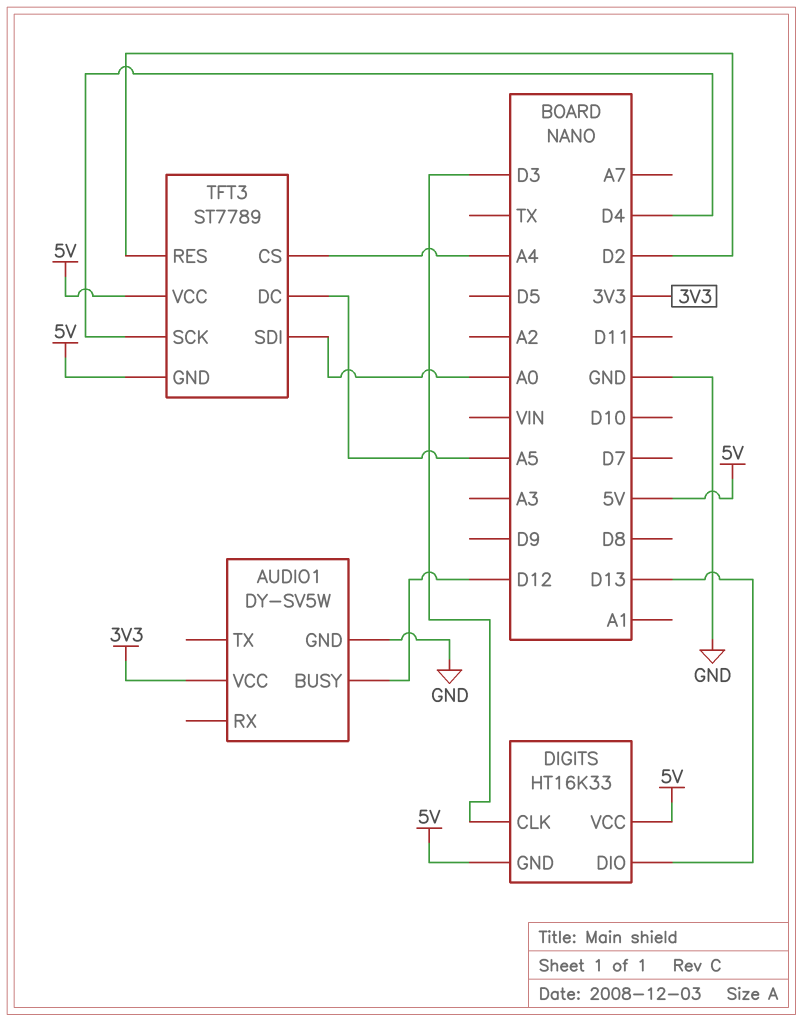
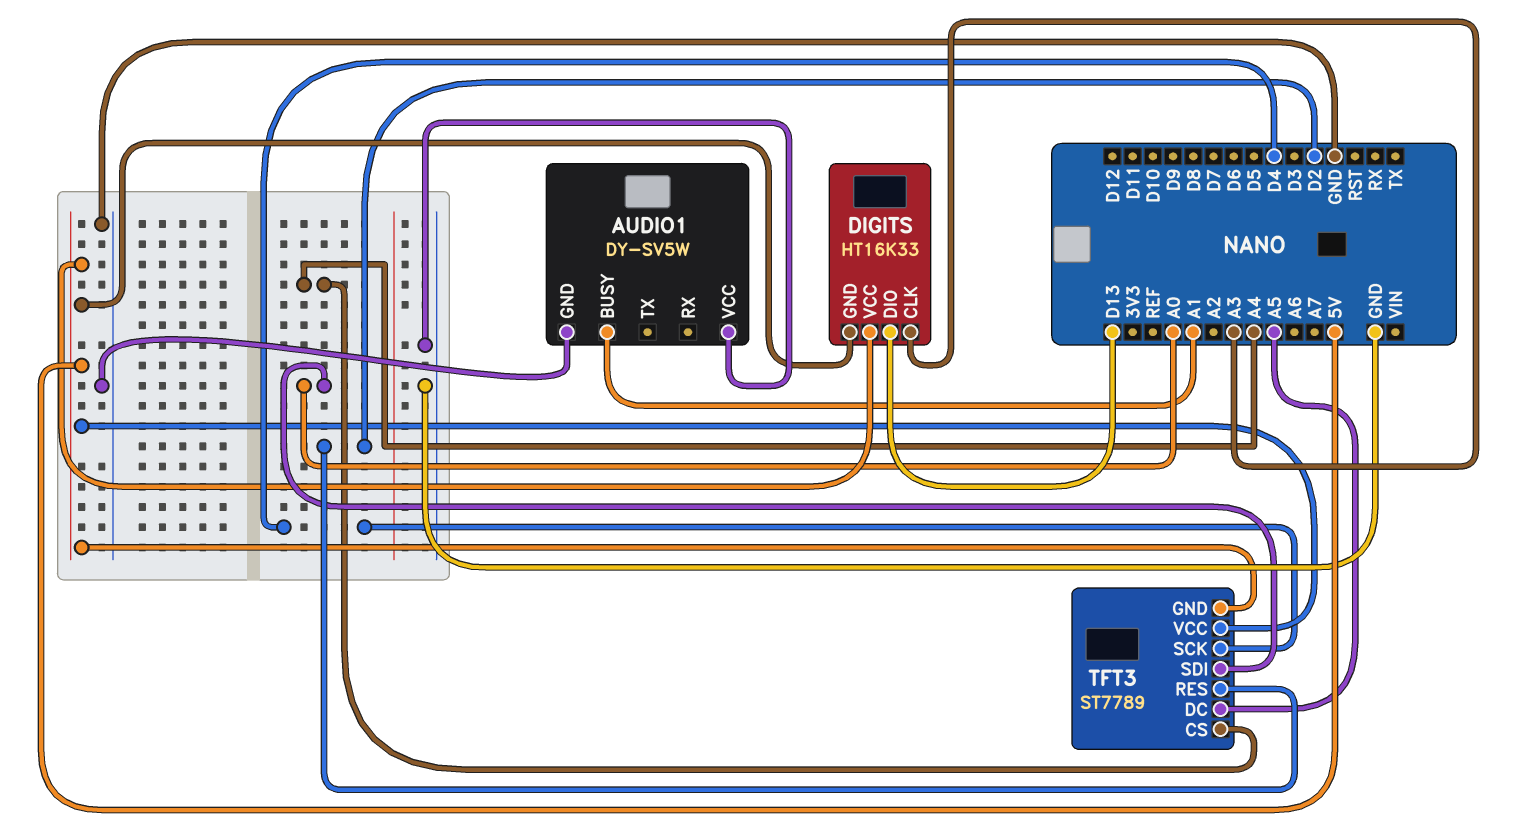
AUDIO1 pin BUSY: D12 -> A1
AUDIO1 pin VCC: 3V3 -> GND
DIGITS pin CLK: D3 -> A3

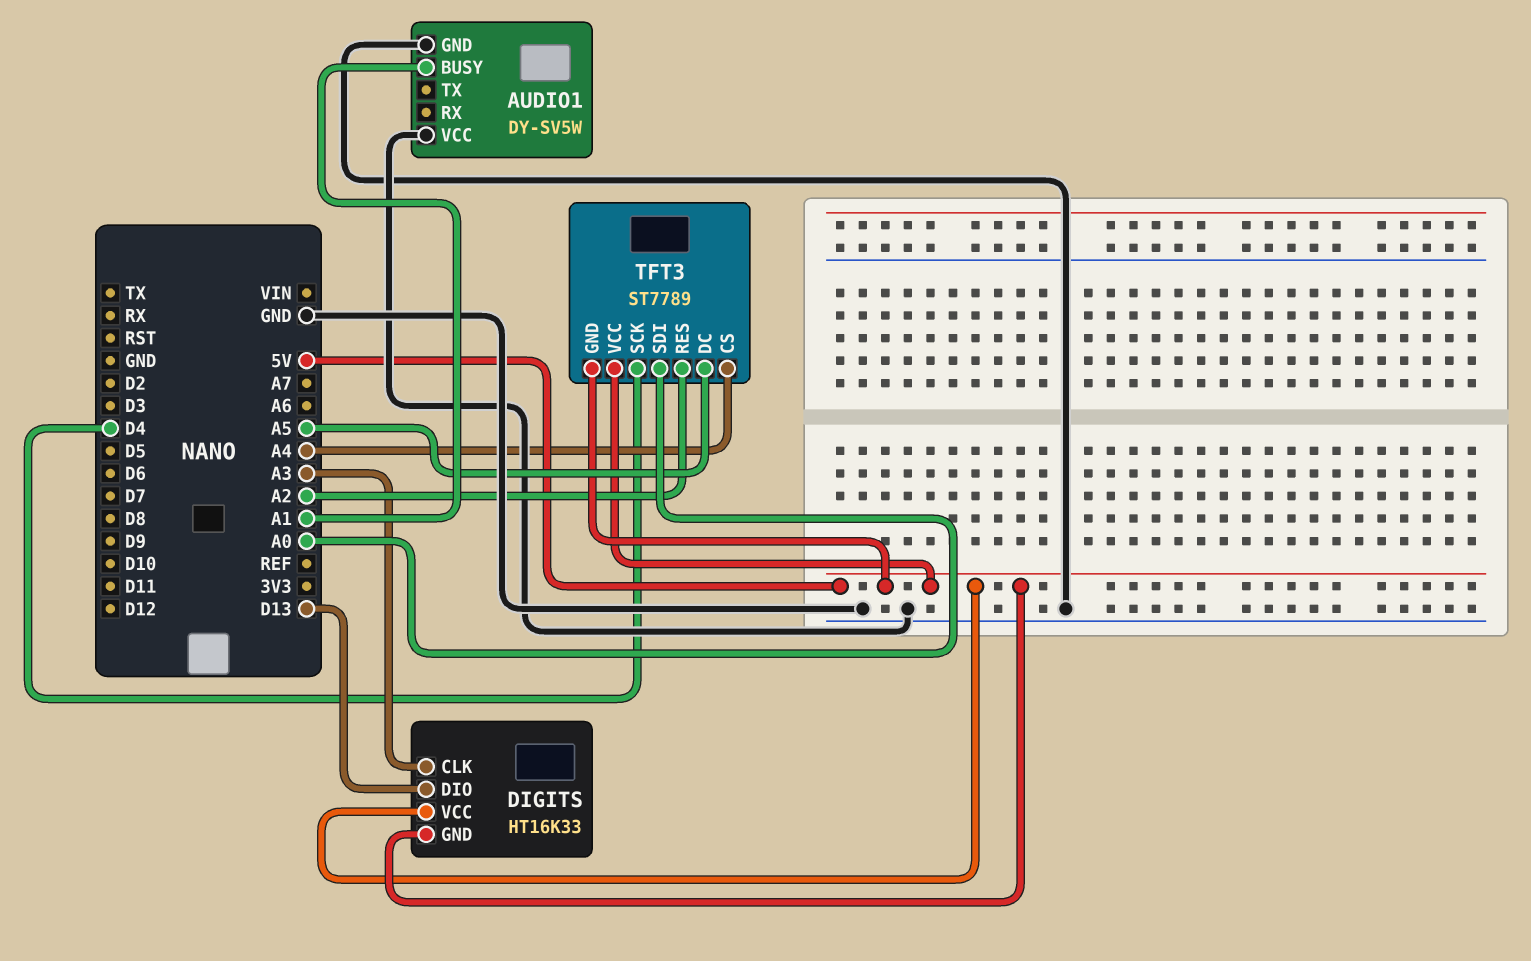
TFT3 pin RES: D2 -> A2

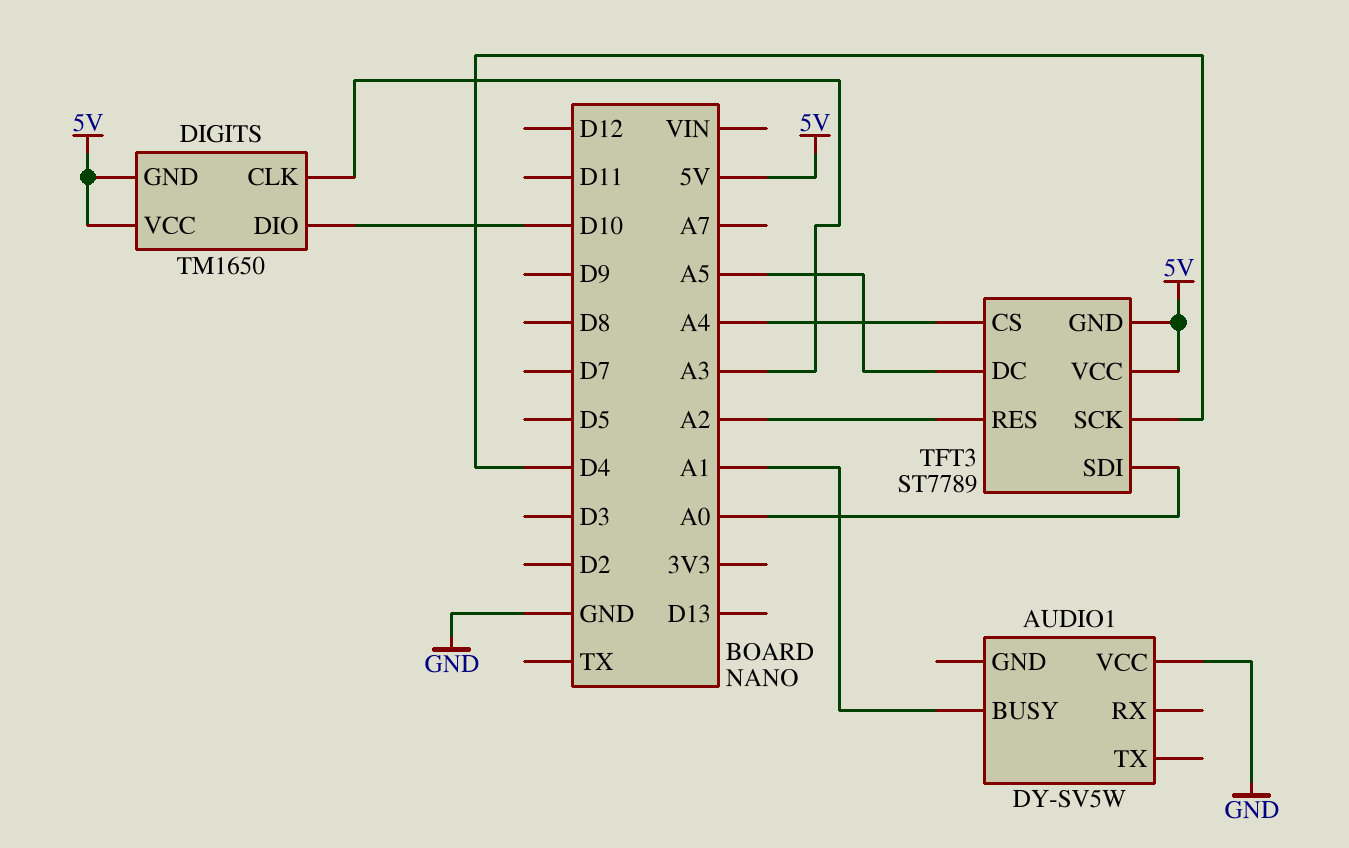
AUDIO1 pin GND: GND -> none
DIGITS: HT16K33 -> TM1650
DIGITS pin DIO: D13 -> D10

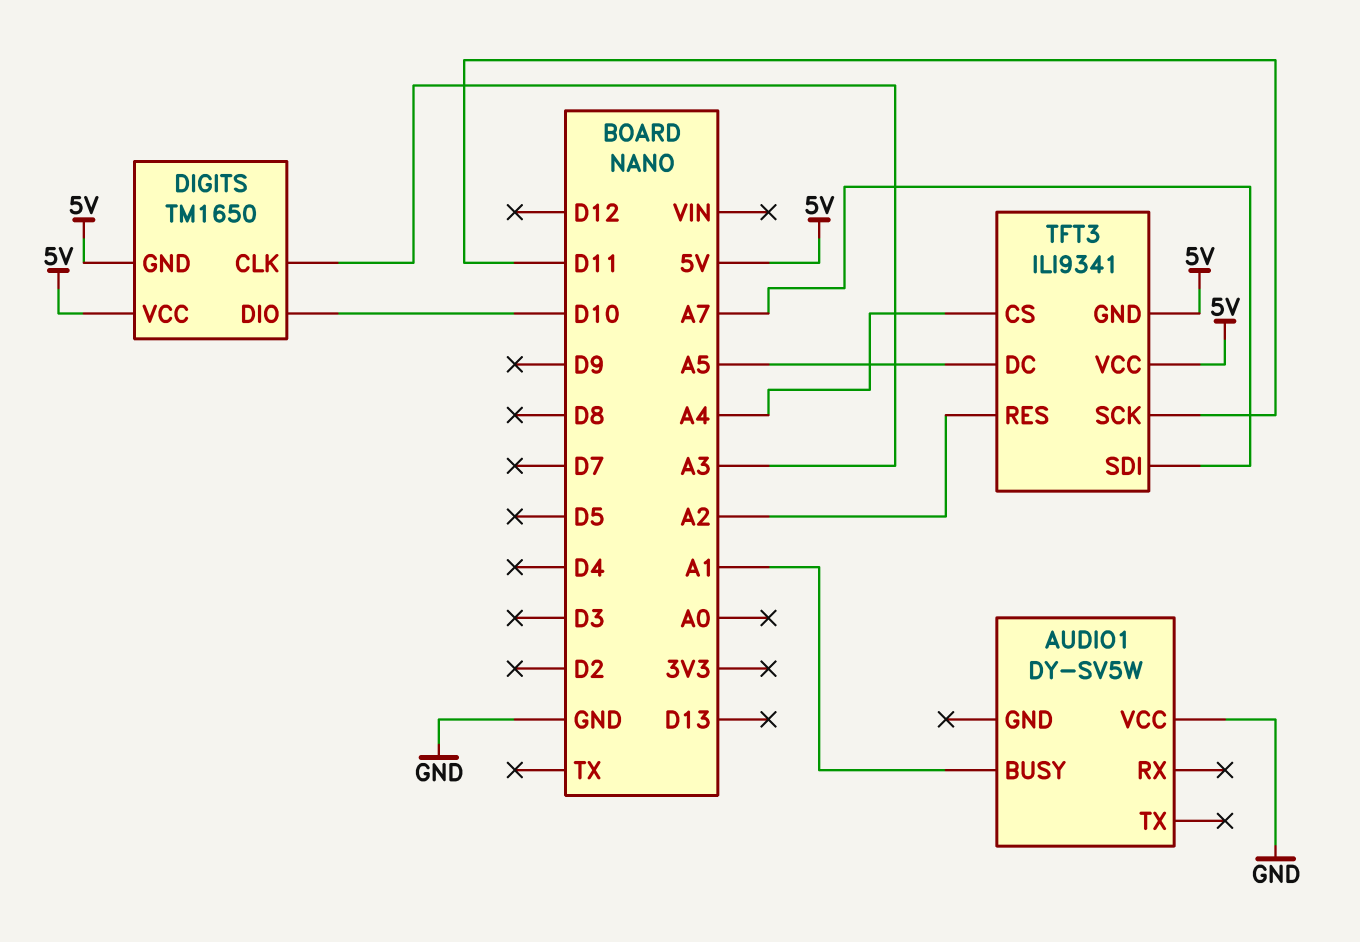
TFT3: ST7789 -> ILI9341
TFT3 pin SCK: D4 -> D11
TFT3 pin SDI: A0 -> A7

